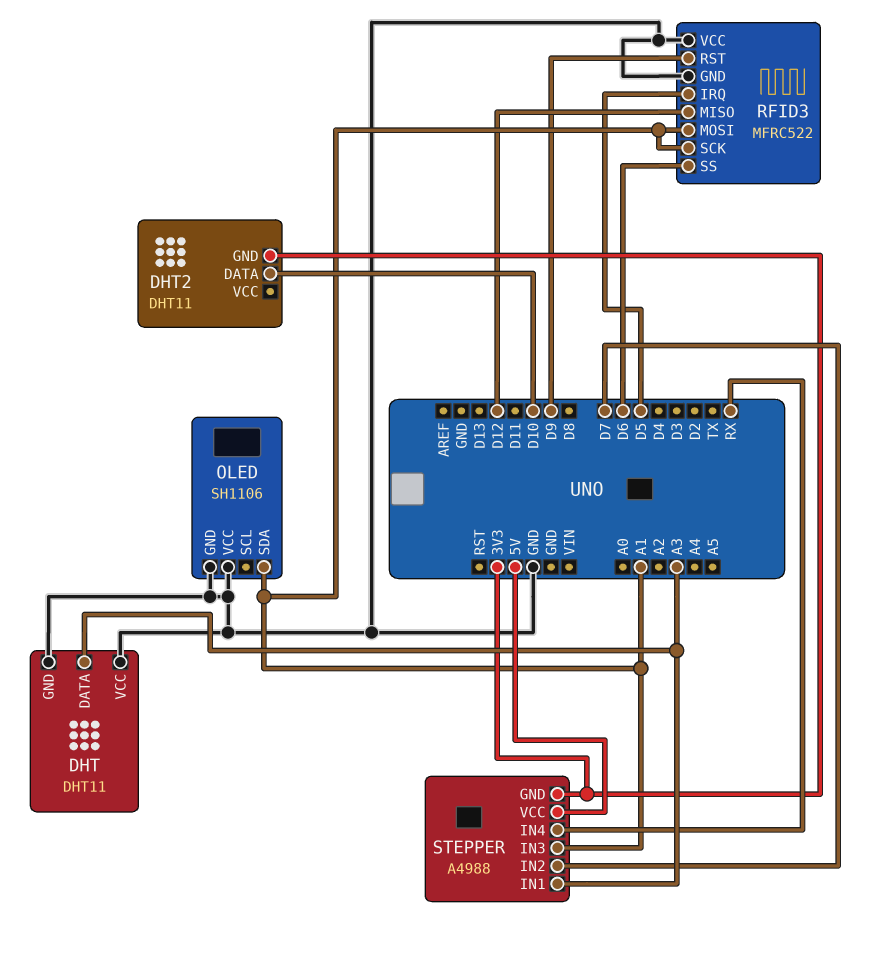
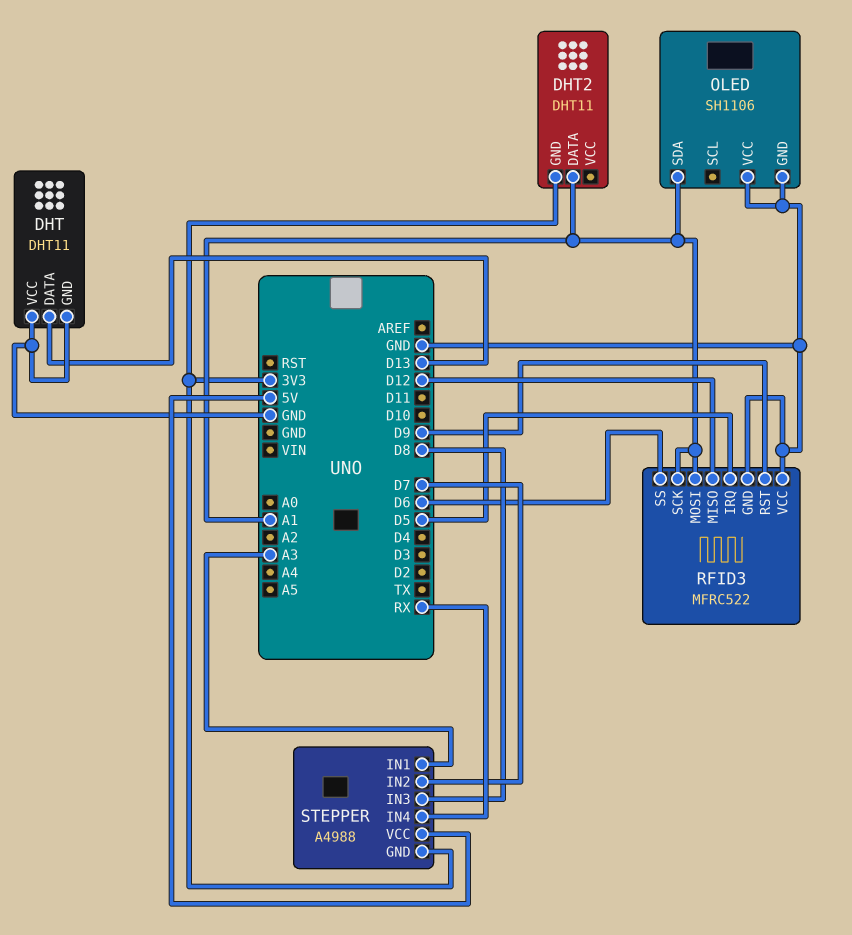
DHT pin DATA: A3 -> D13
DHT2 pin DATA: D10 -> A1
STEPPER pin IN3: A1 -> D8

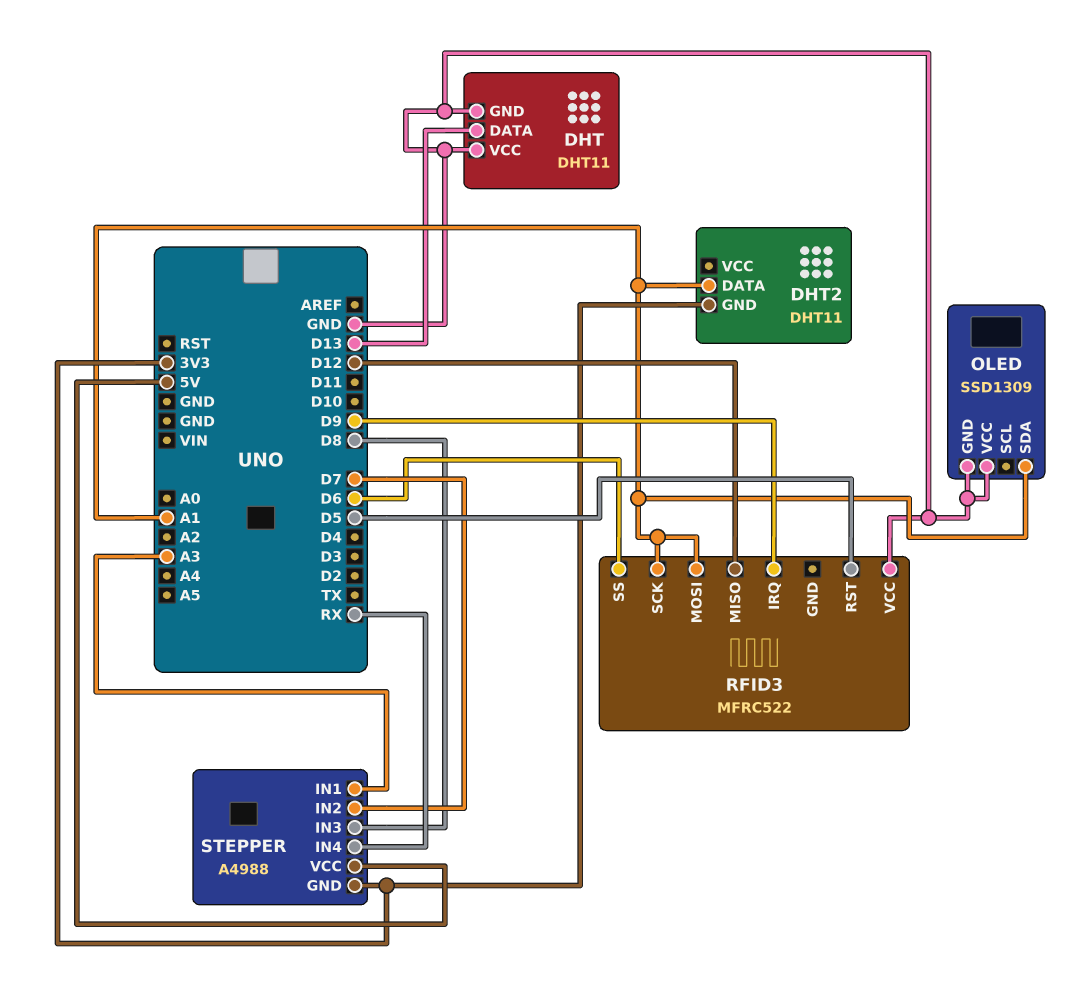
OLED: SH1106 -> SSD1309
RFID3 pin GND: GND -> none
RFID3 pin IRQ: D5 -> D9
RFID3 pin RST: D9 -> D5

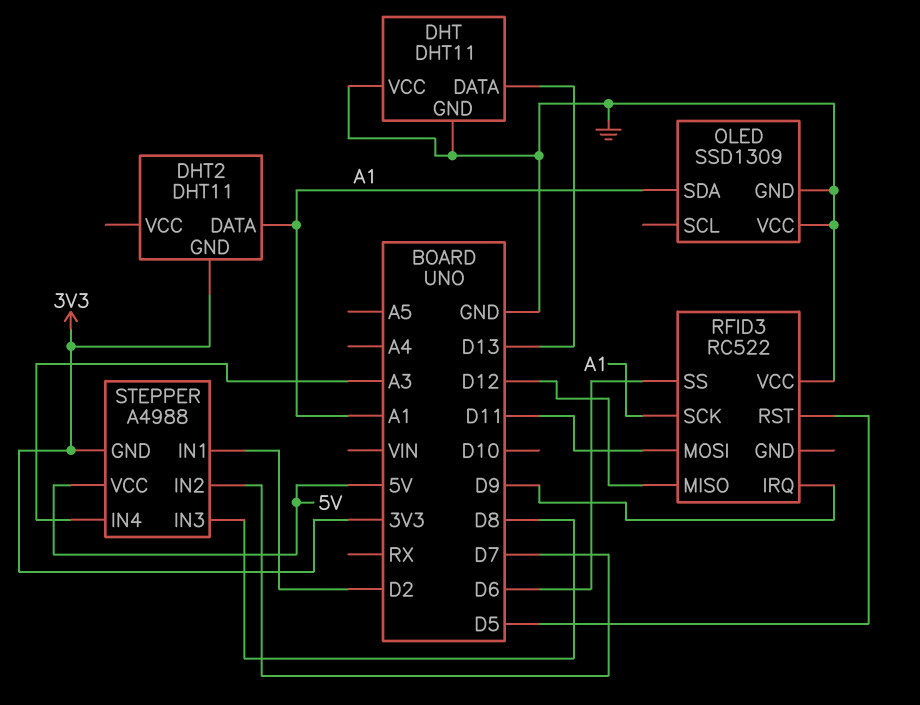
RFID3: MFRC522 -> RC522
RFID3 pin MOSI: A1 -> D11
STEPPER pin IN1: A3 -> D2
STEPPER pin IN4: RX -> A3

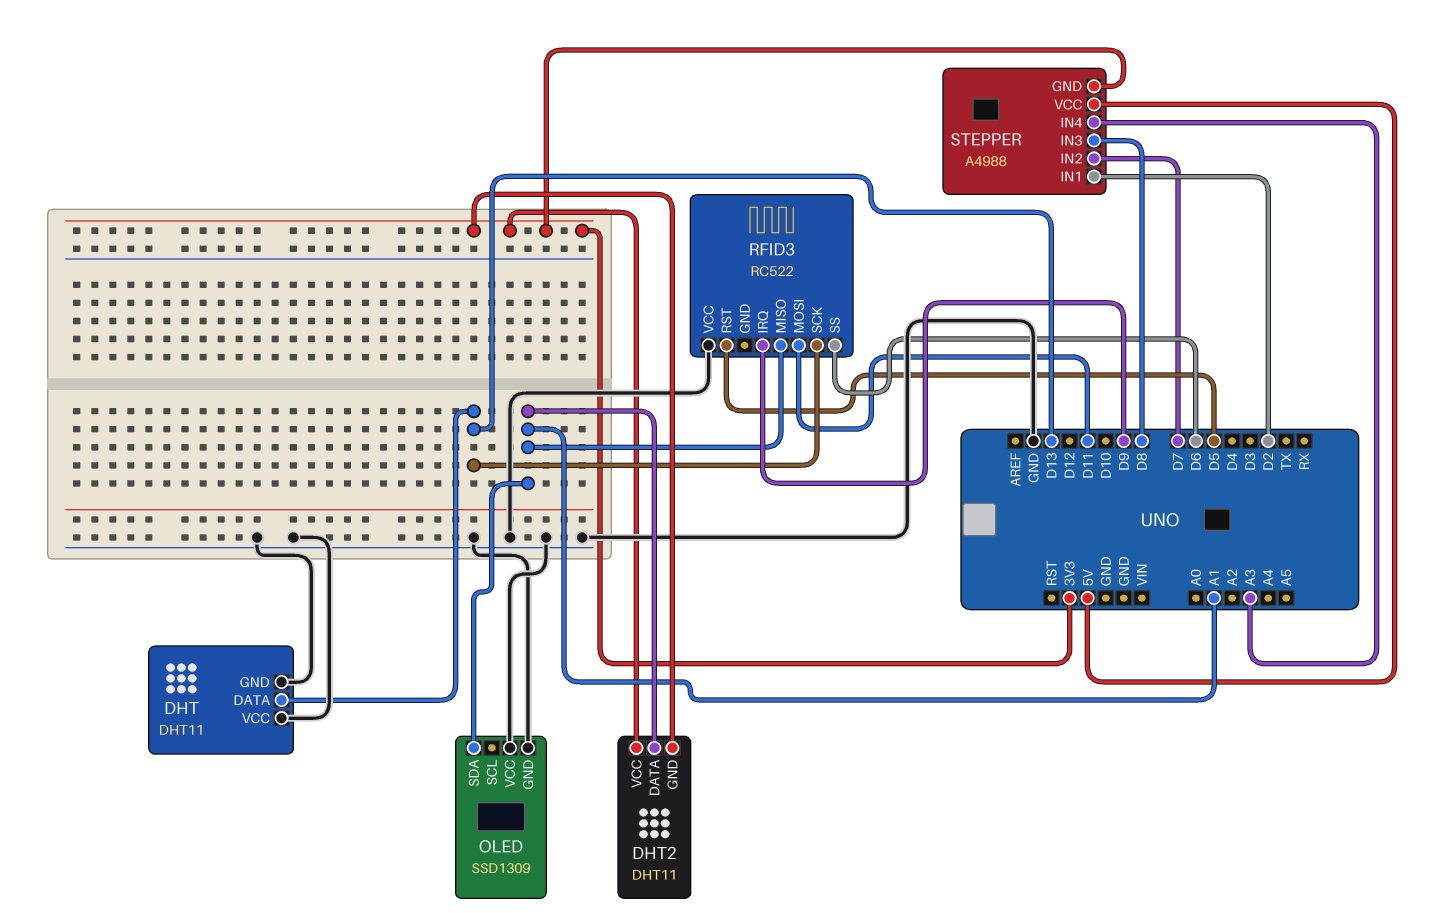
DHT2 pin VCC: none -> 3V3
RFID3 pin MISO: D12 -> A1
RFID3 pin SCK: A1 -> D13

